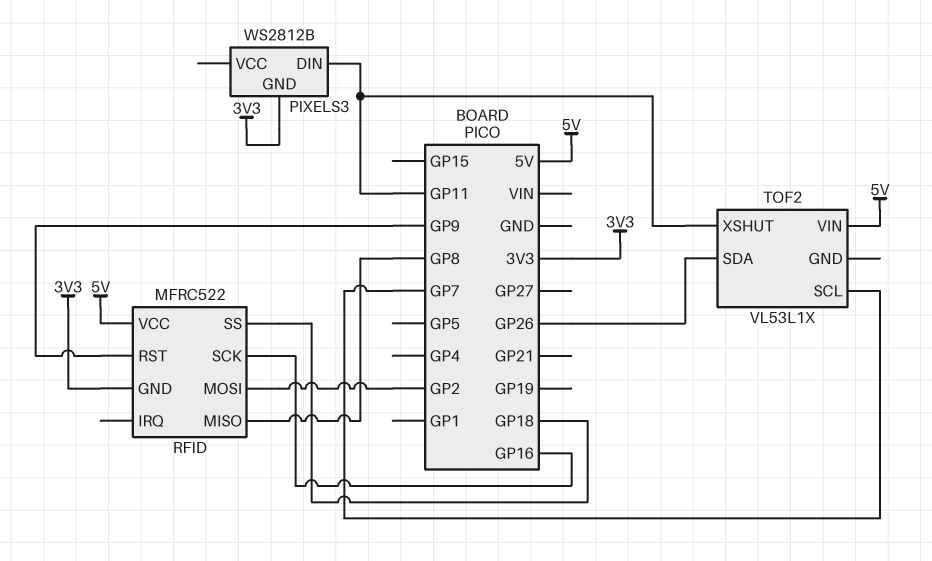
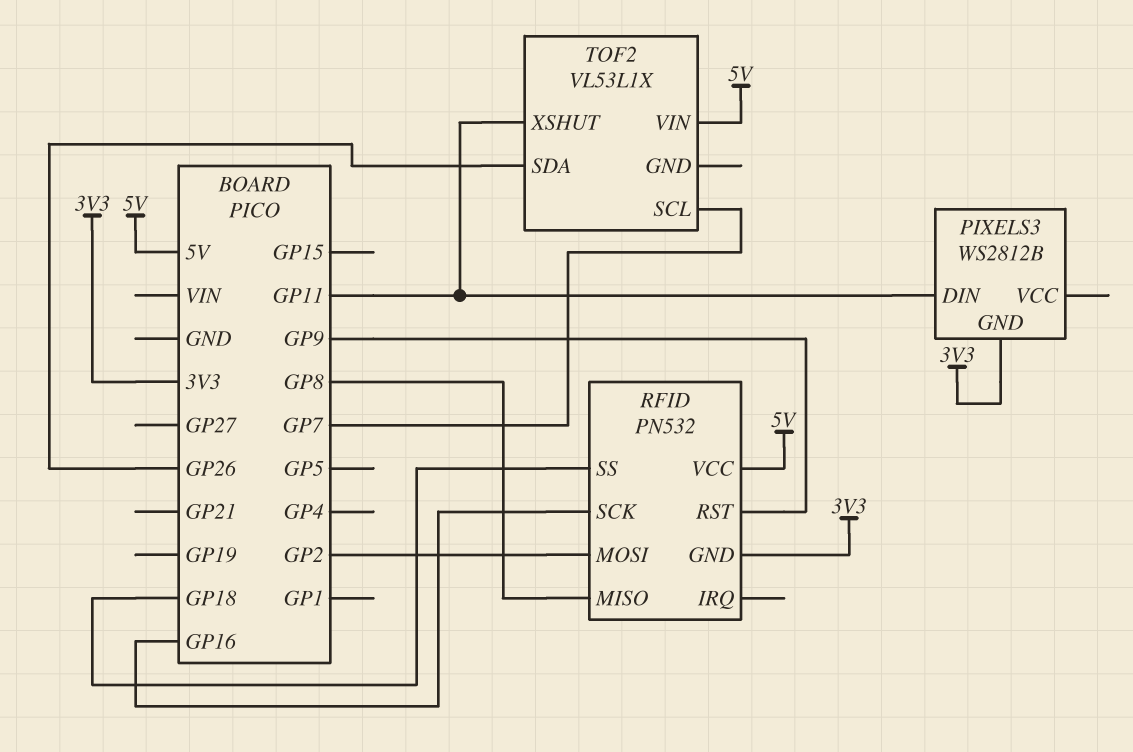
RFID: MFRC522 -> PN532

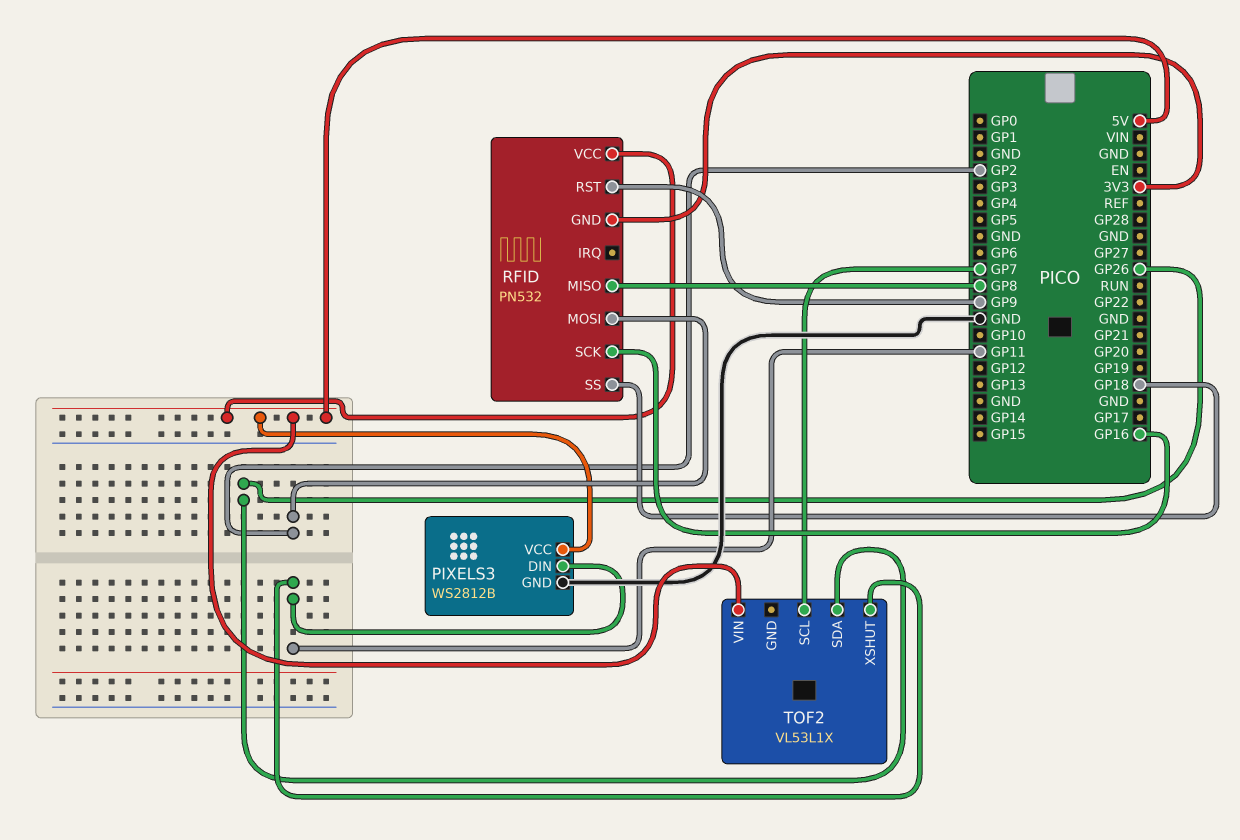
PIXELS3 pin GND: 3V3 -> GND
PIXELS3 pin VCC: none -> 5V

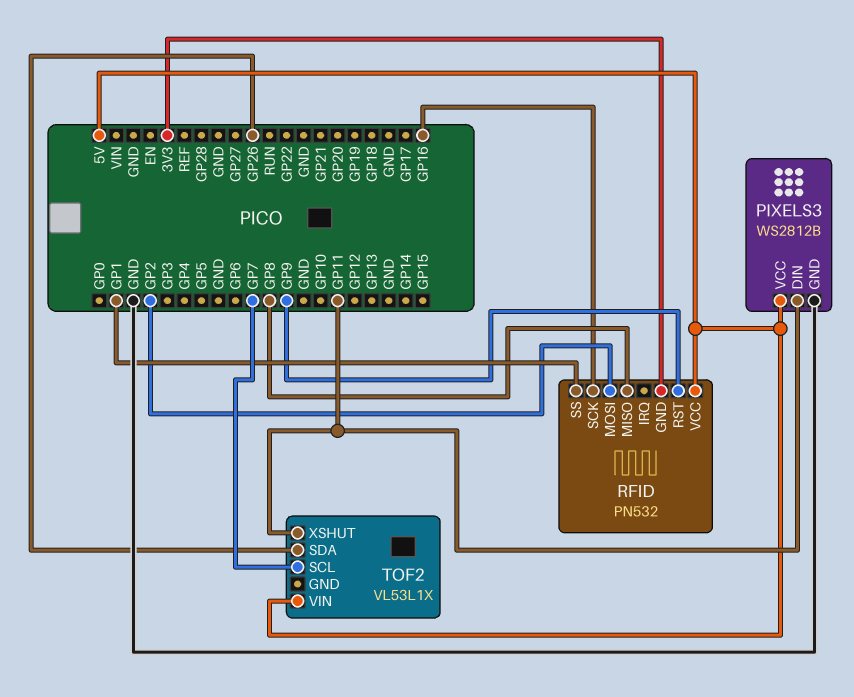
RFID pin SS: GP18 -> GP1

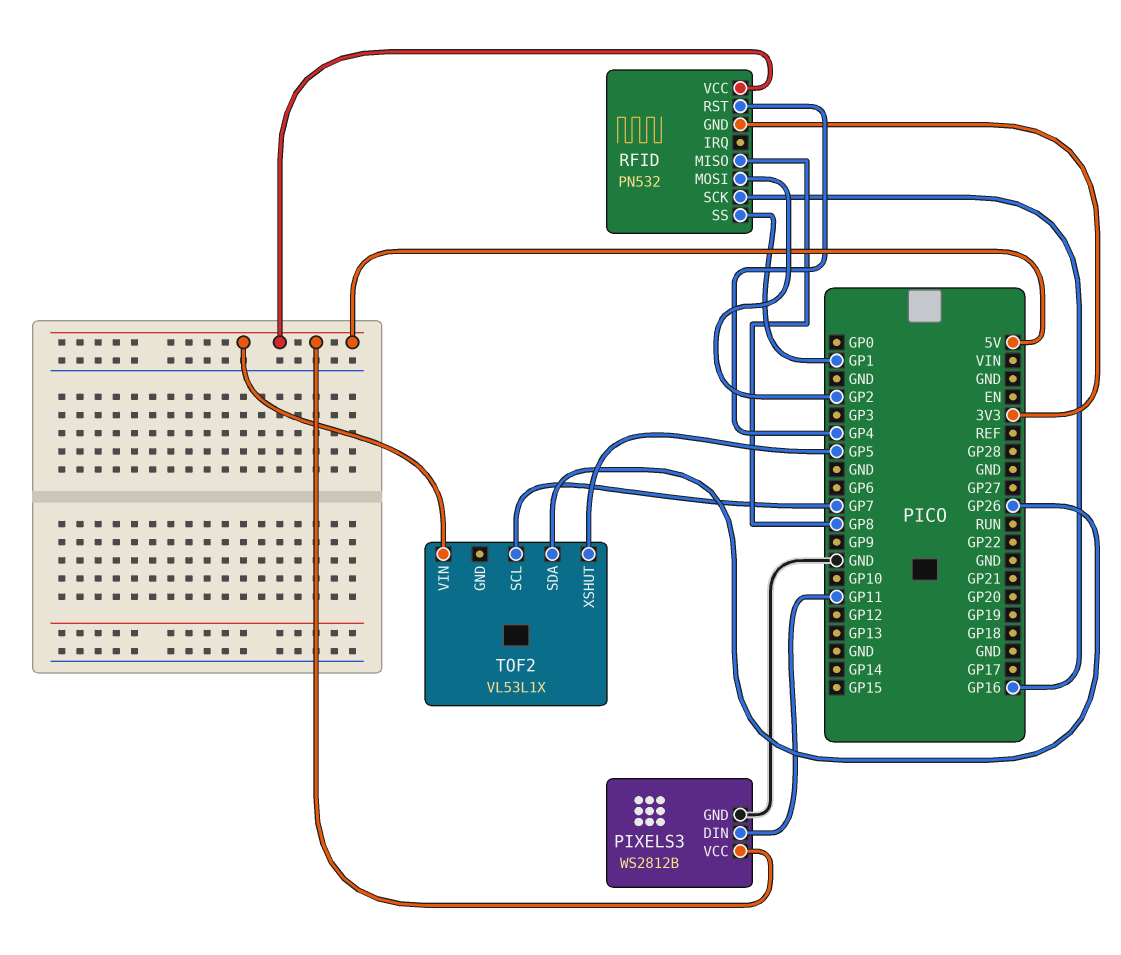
RFID pin RST: GP9 -> GP4
TOF2 pin XSHUT: GP11 -> GP5

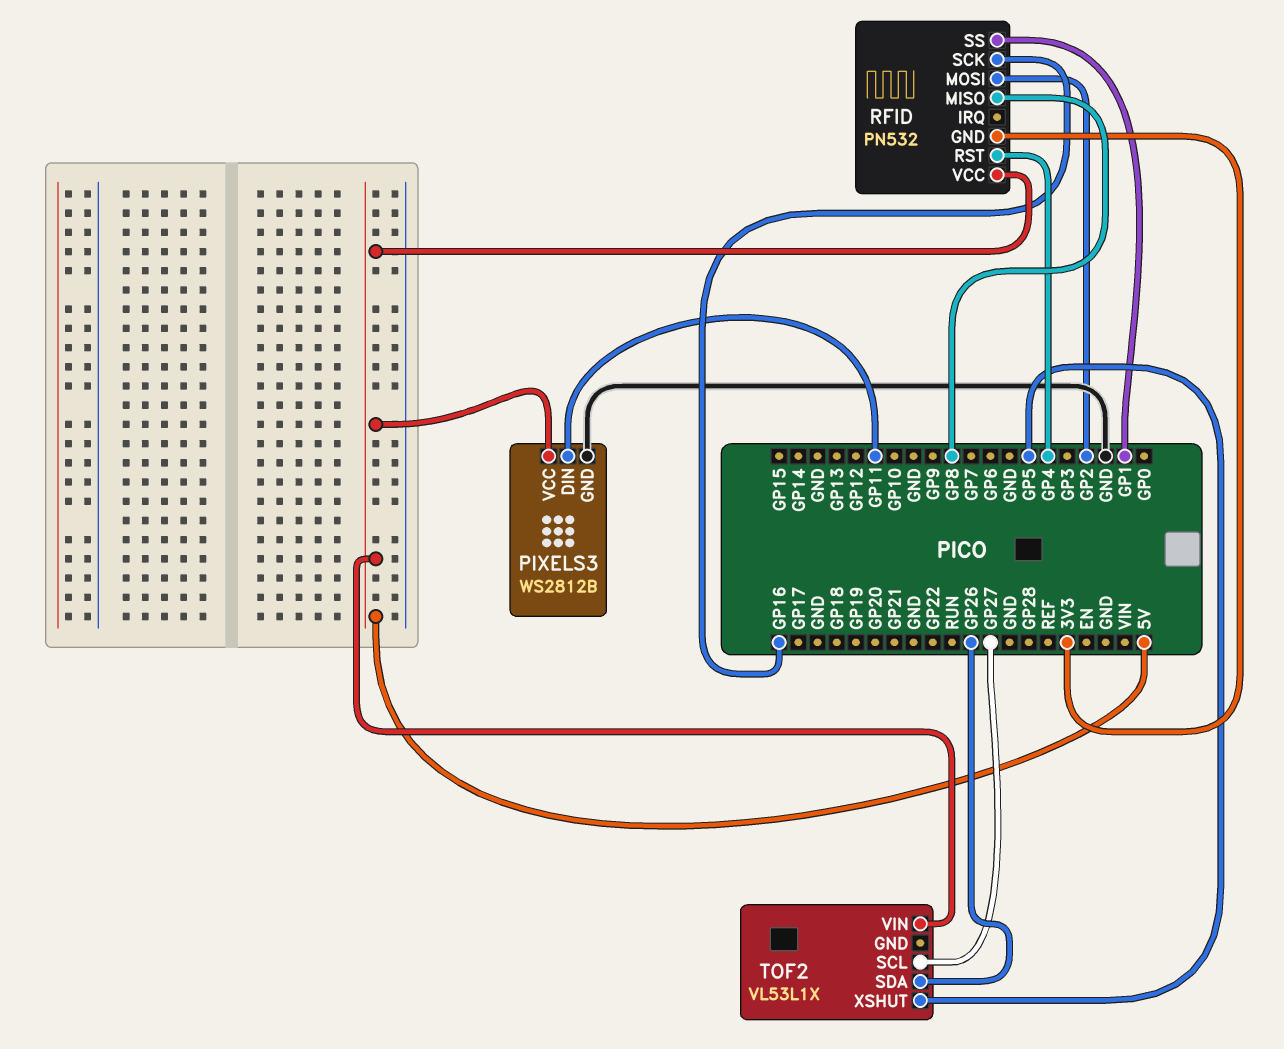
TOF2 pin SCL: GP7 -> GP27

